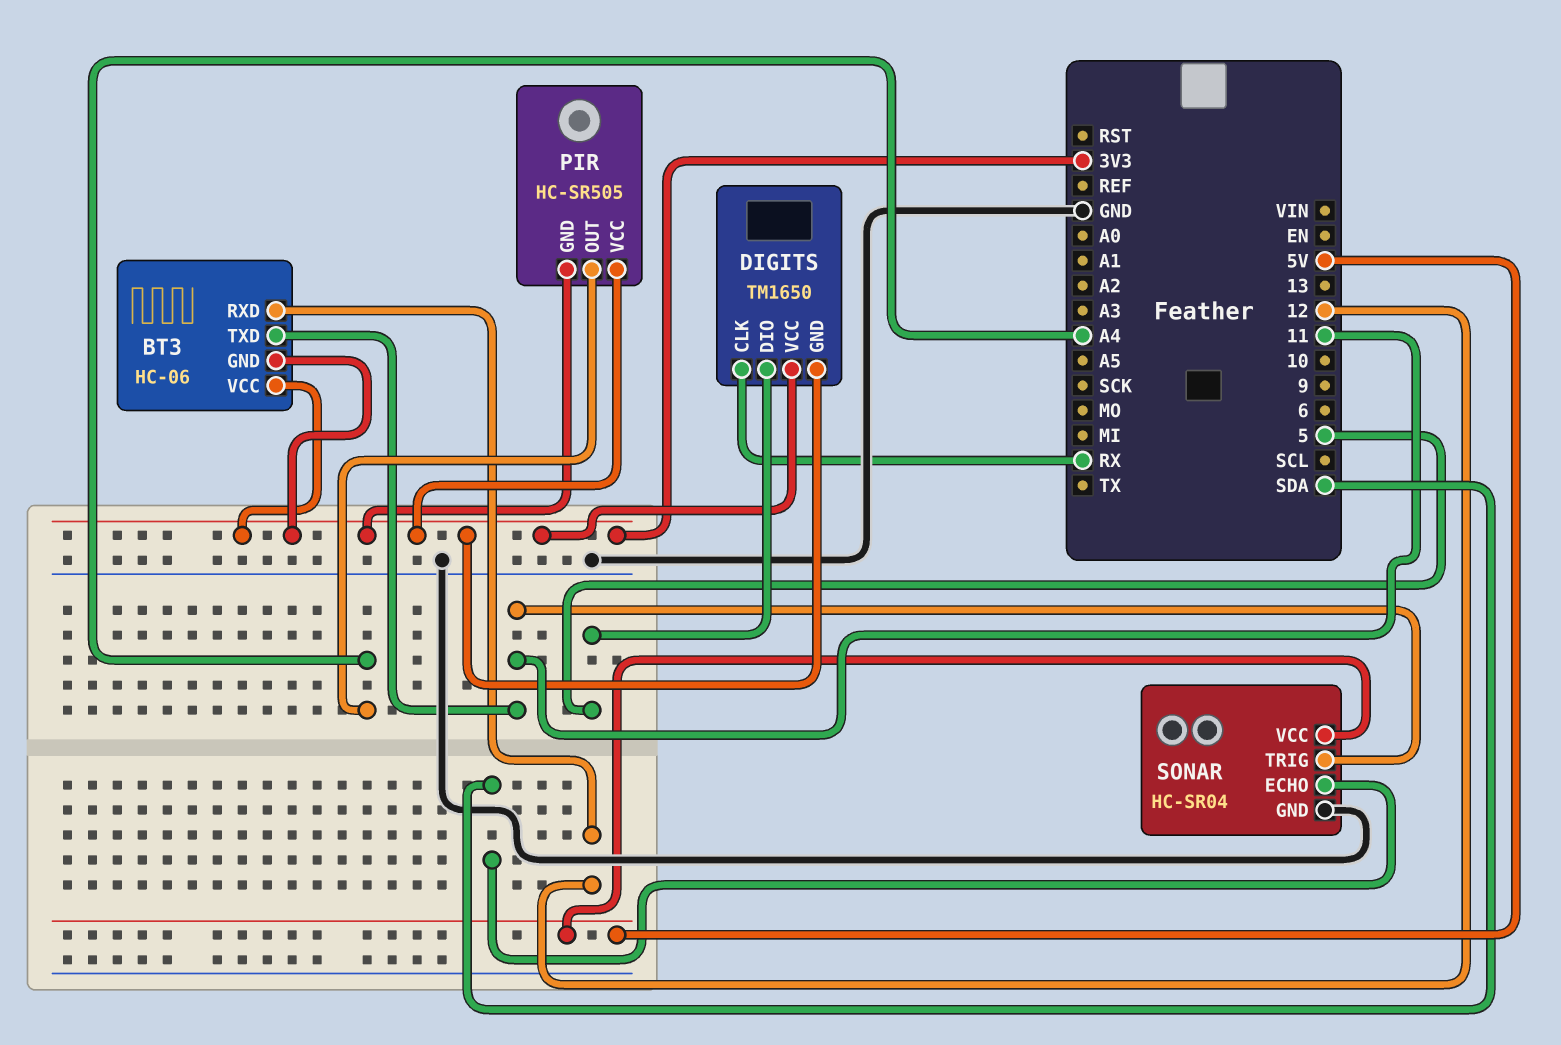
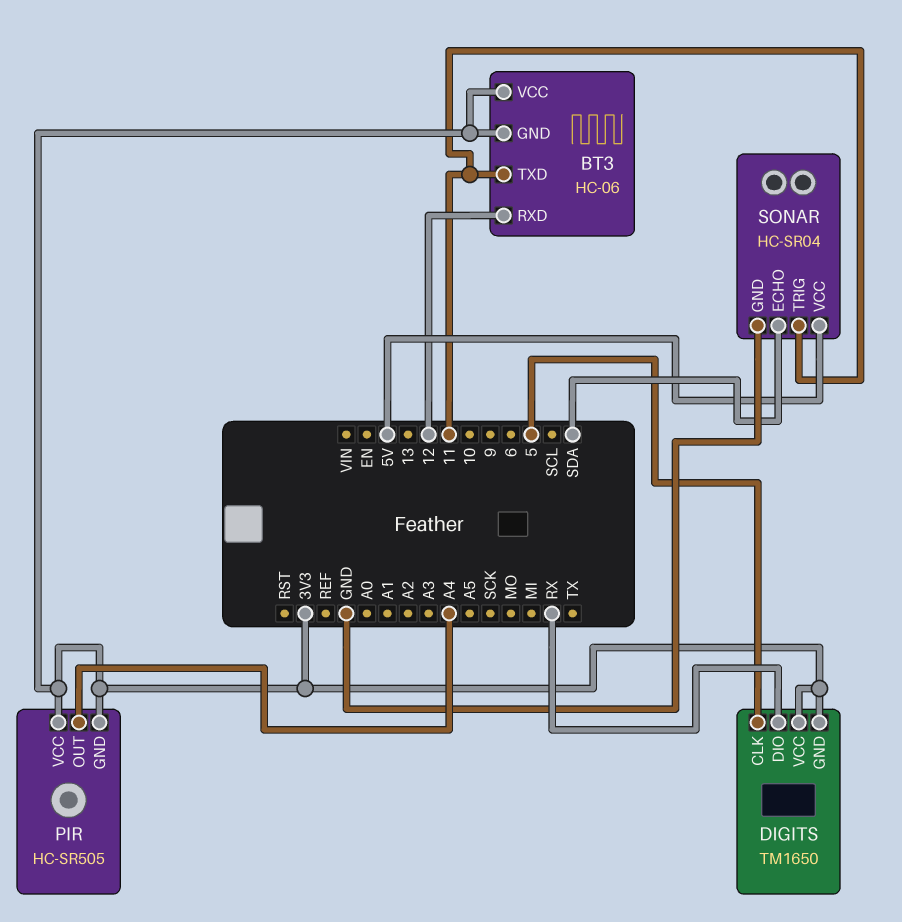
DIGITS pin CLK: RX -> 5
DIGITS pin DIO: 5 -> RX

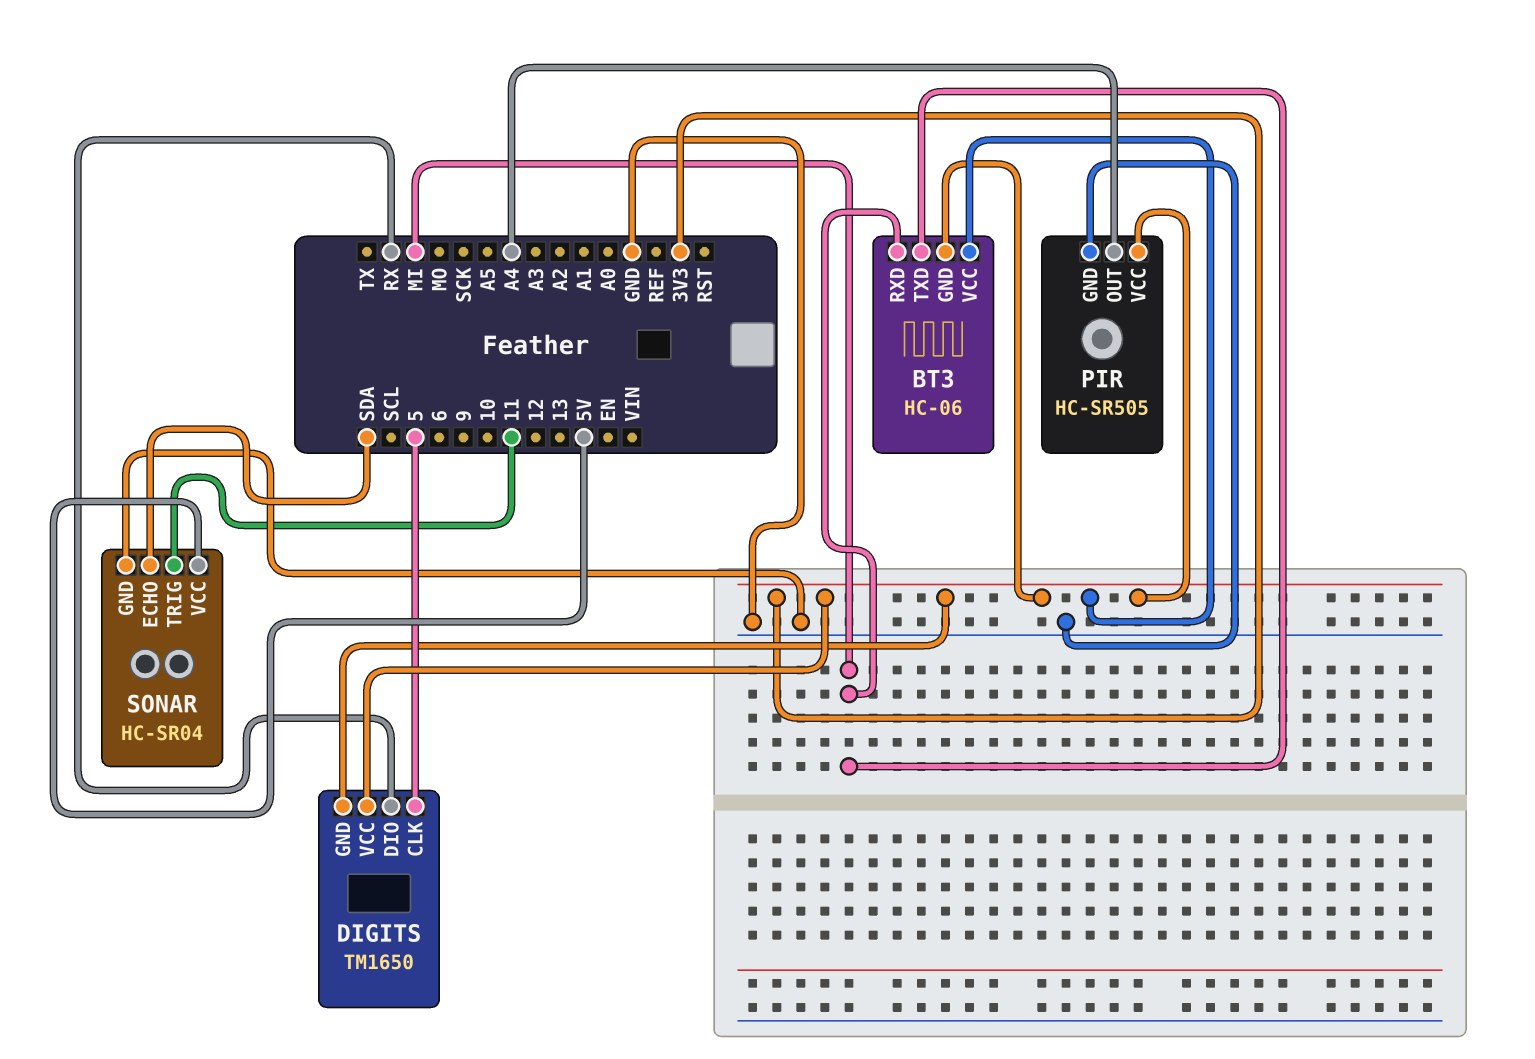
BT3 pin RXD: 12 -> MI
BT3 pin TXD: 11 -> MI
PIR pin GND: 3V3 -> GND

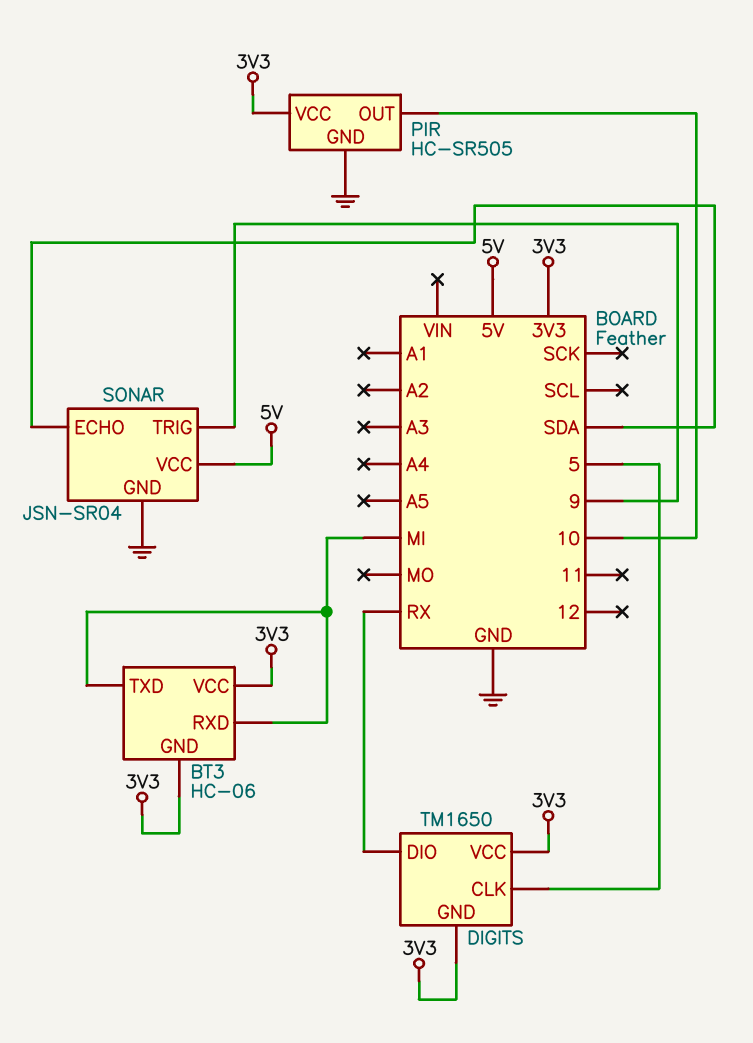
PIR pin OUT: A4 -> 10
SONAR: HC-SR04 -> JSN-SR04
SONAR pin TRIG: 11 -> 9

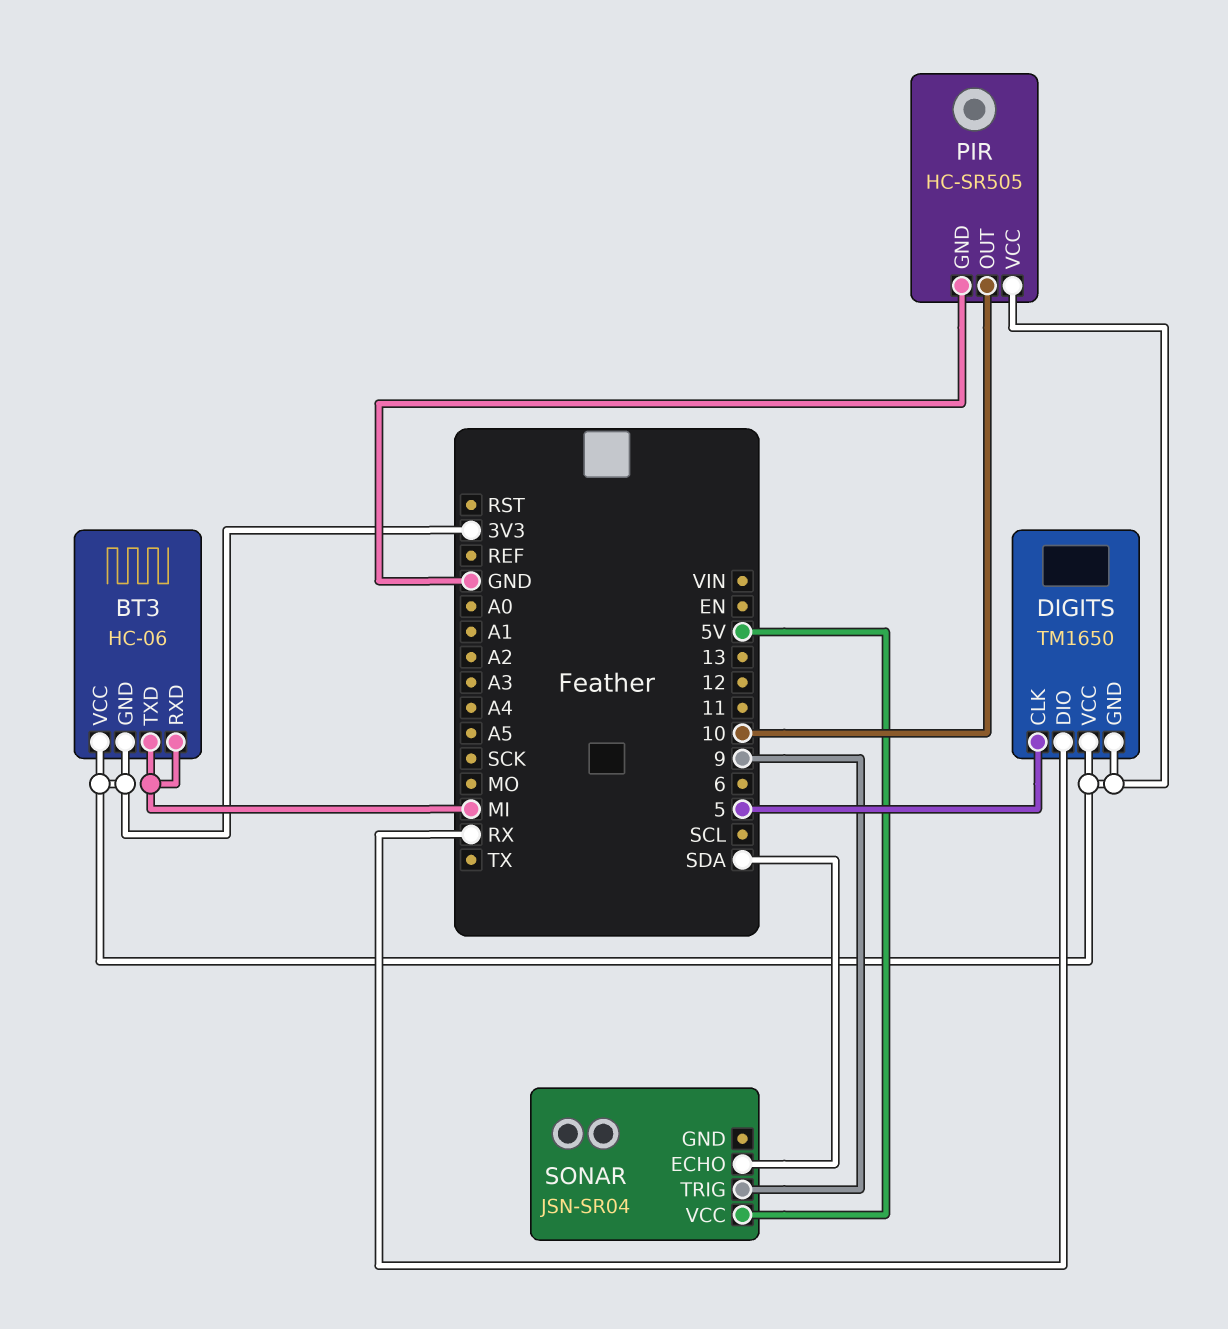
SONAR pin GND: GND -> none

